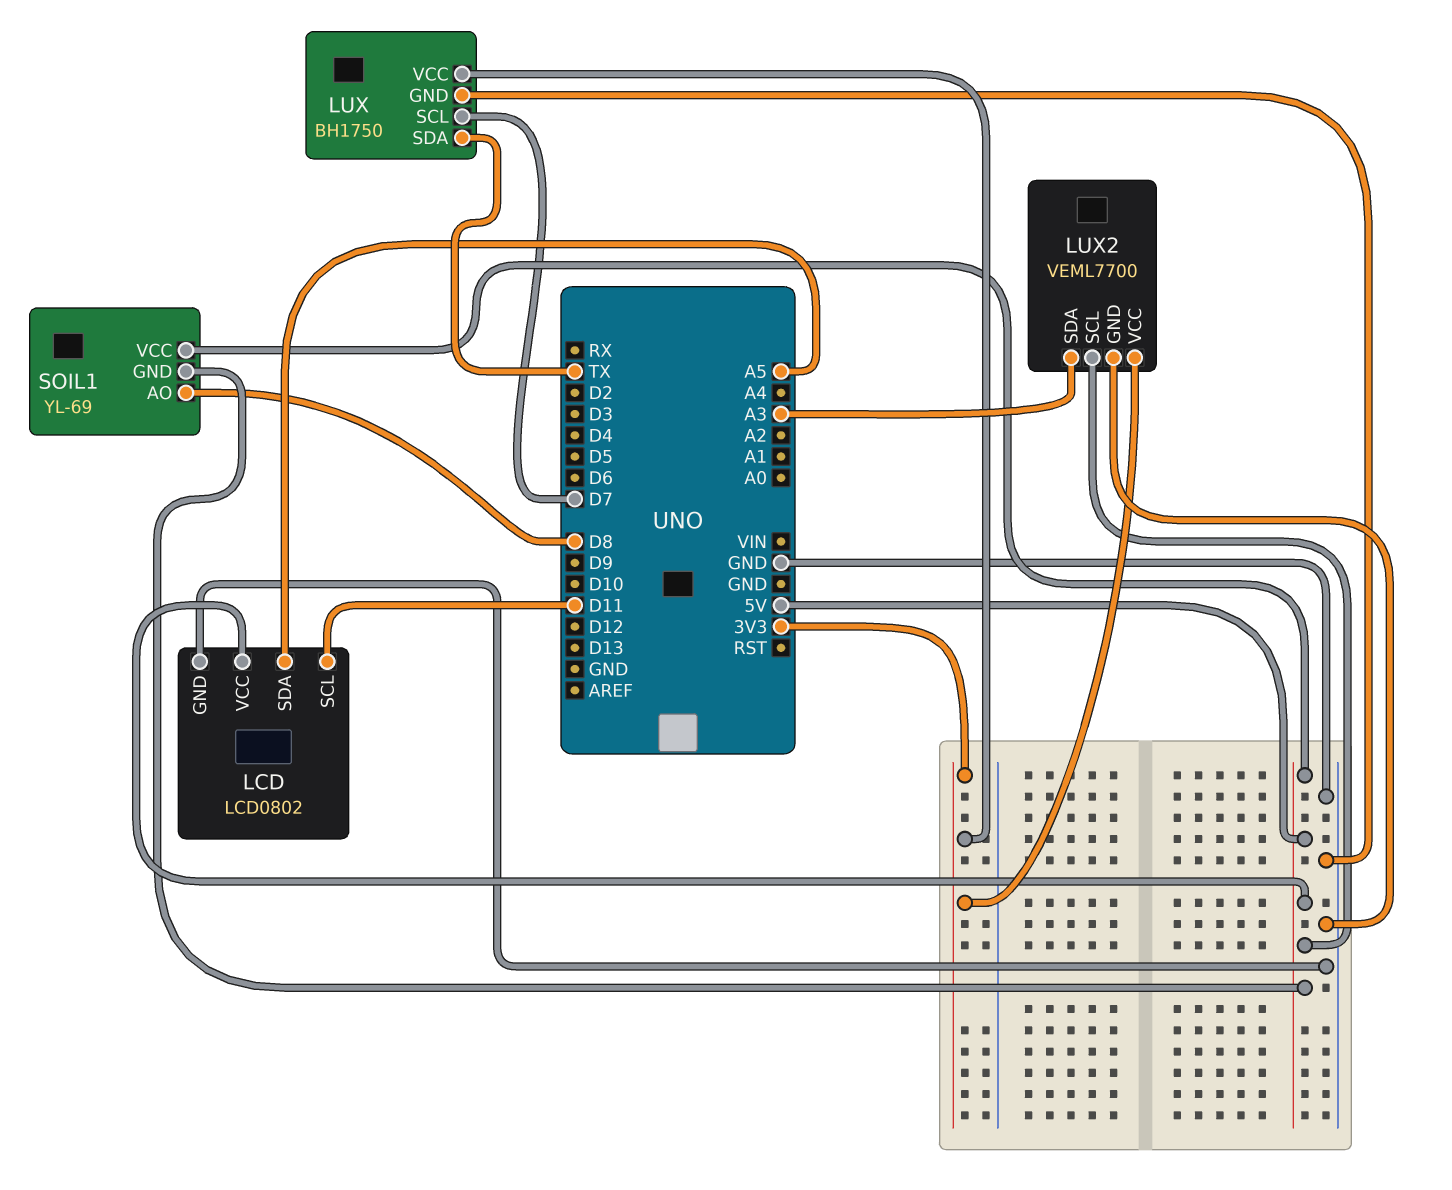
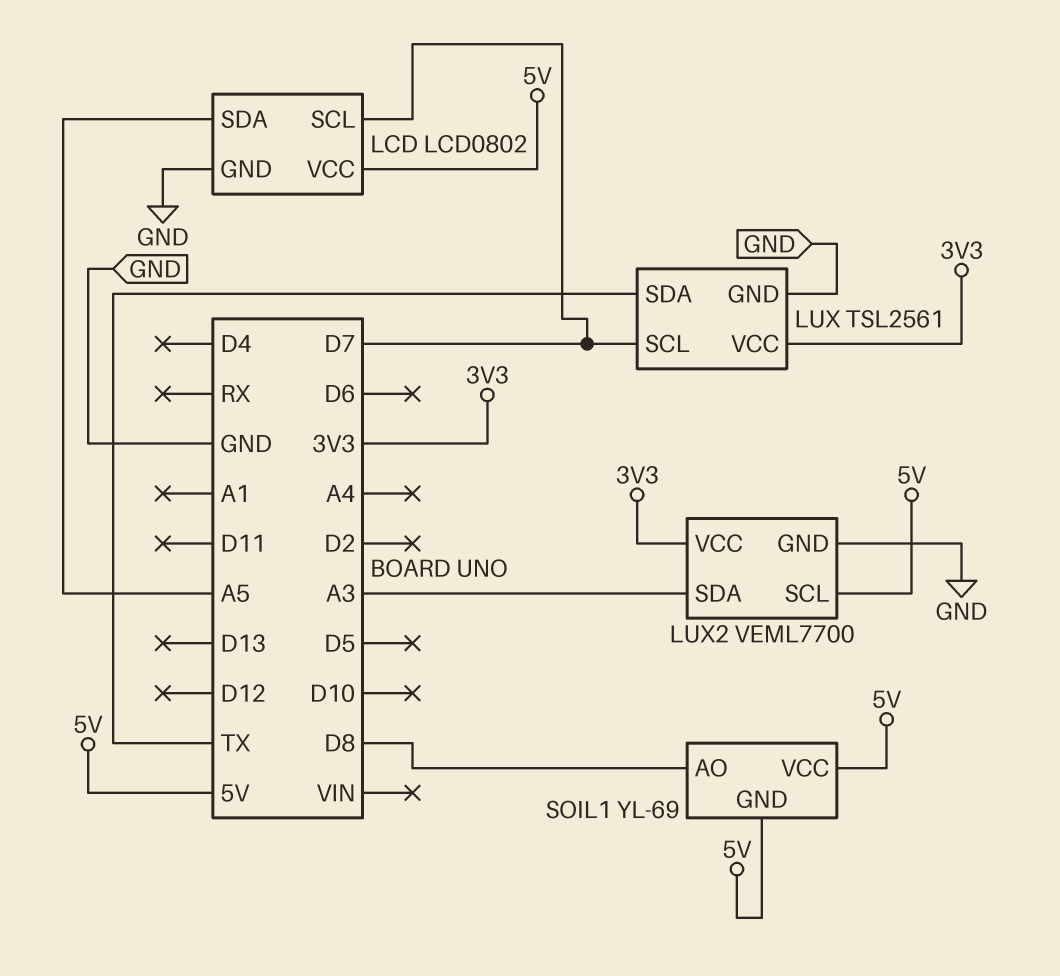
LCD pin SCL: D11 -> D7
LUX: BH1750 -> TSL2561

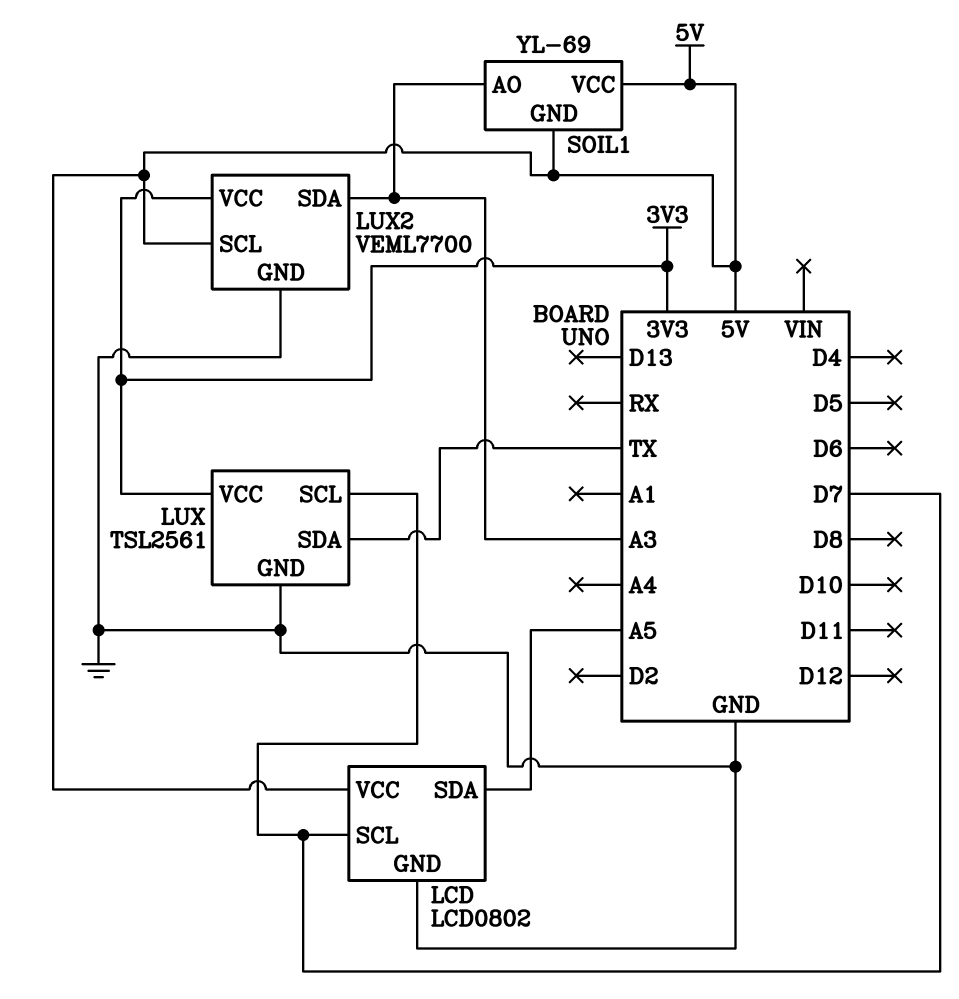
SOIL1 pin AO: D8 -> A3

